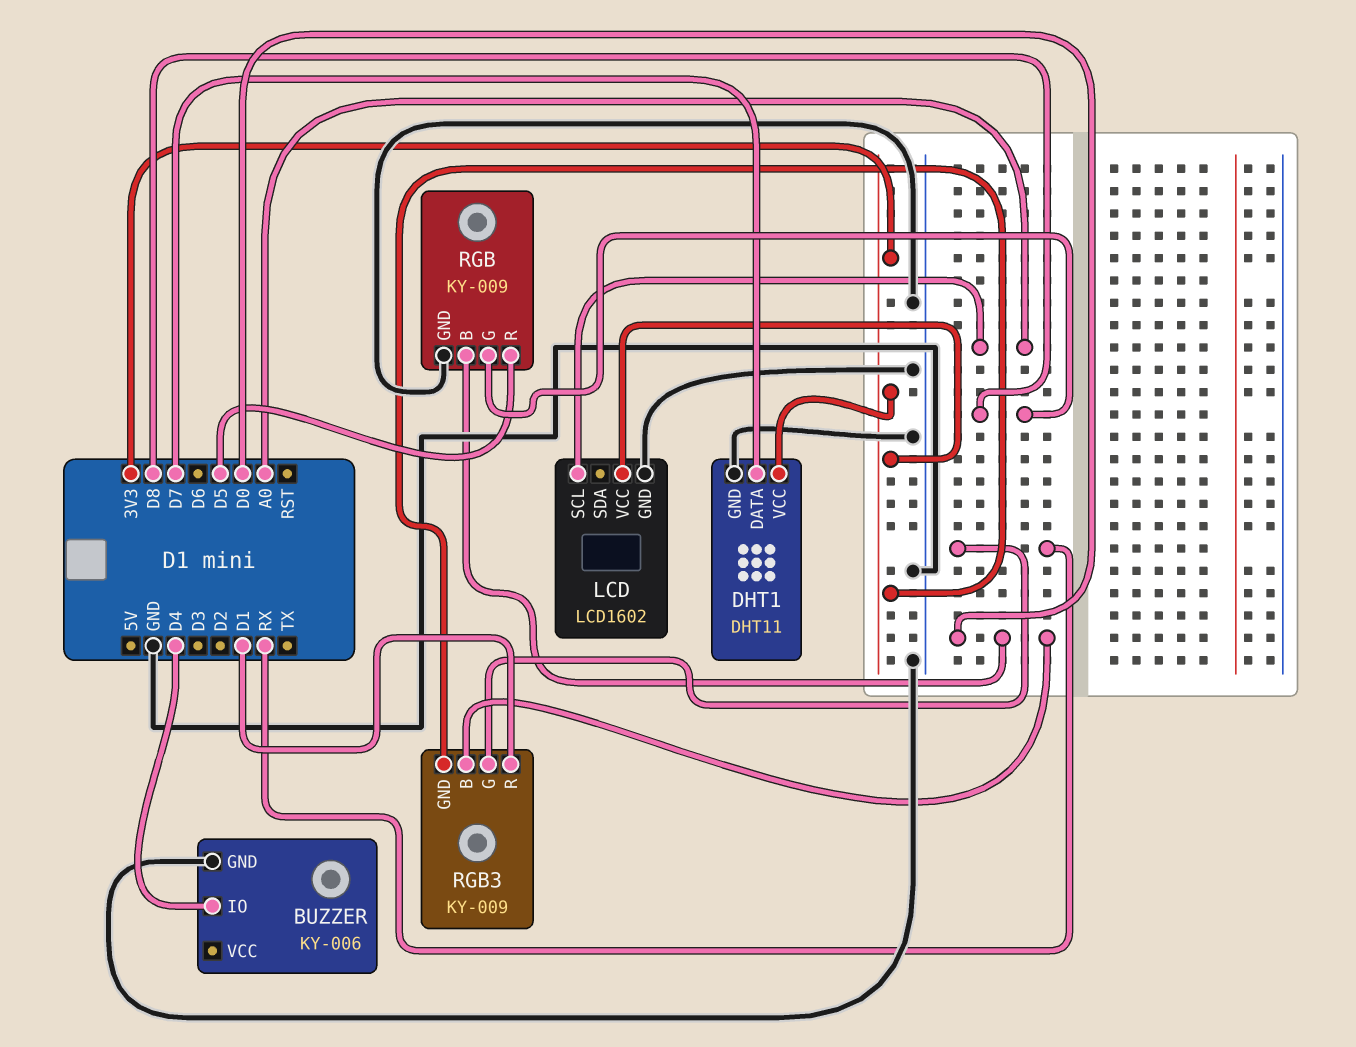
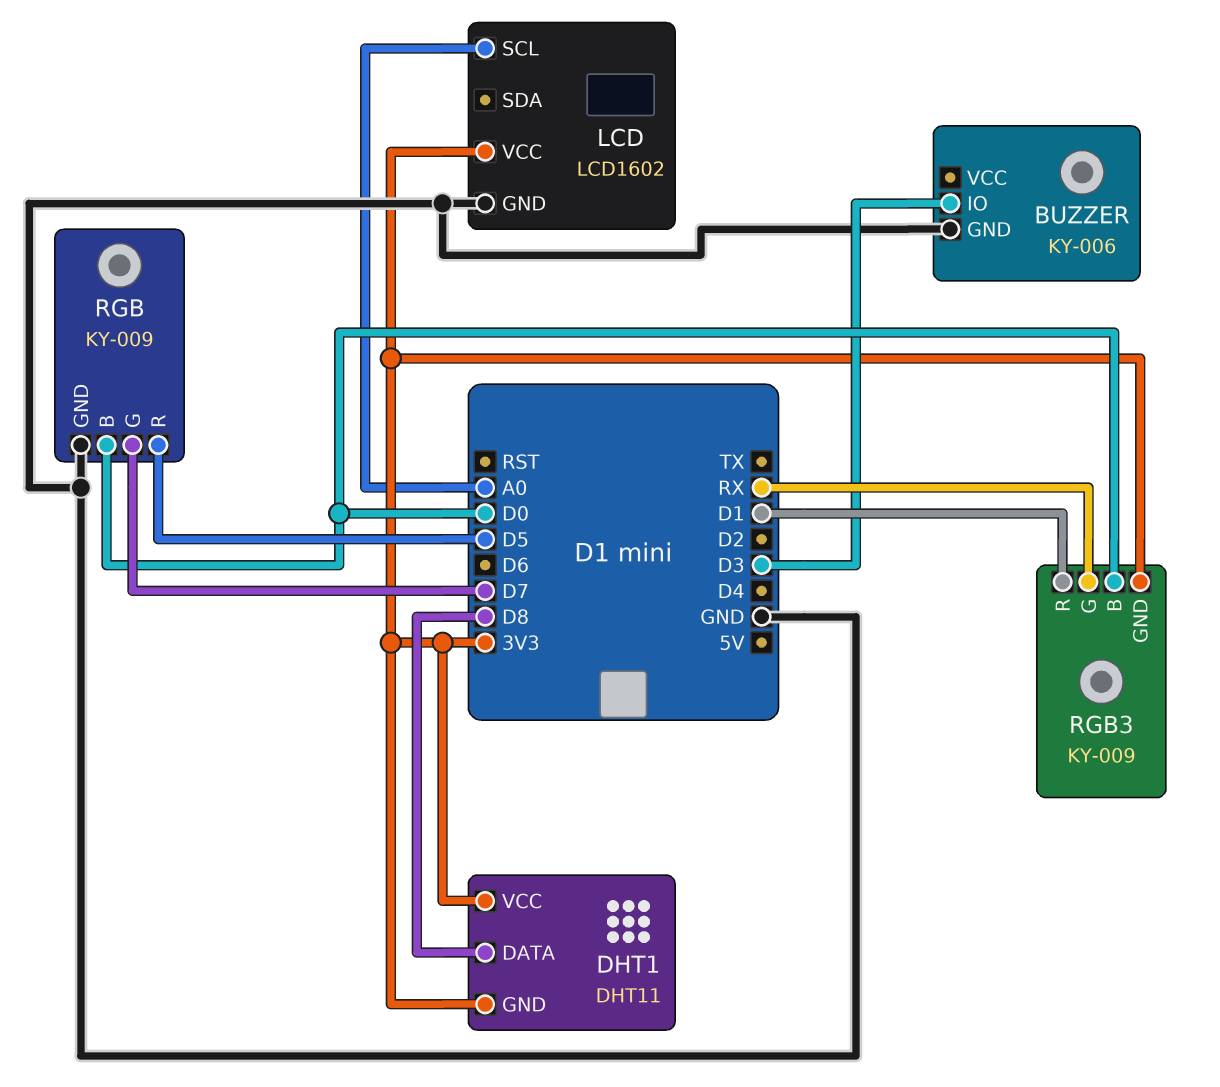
BUZZER pin IO: D4 -> D3
DHT1 pin DATA: D7 -> D8
DHT1 pin GND: GND -> 3V3
RGB pin G: D8 -> D7

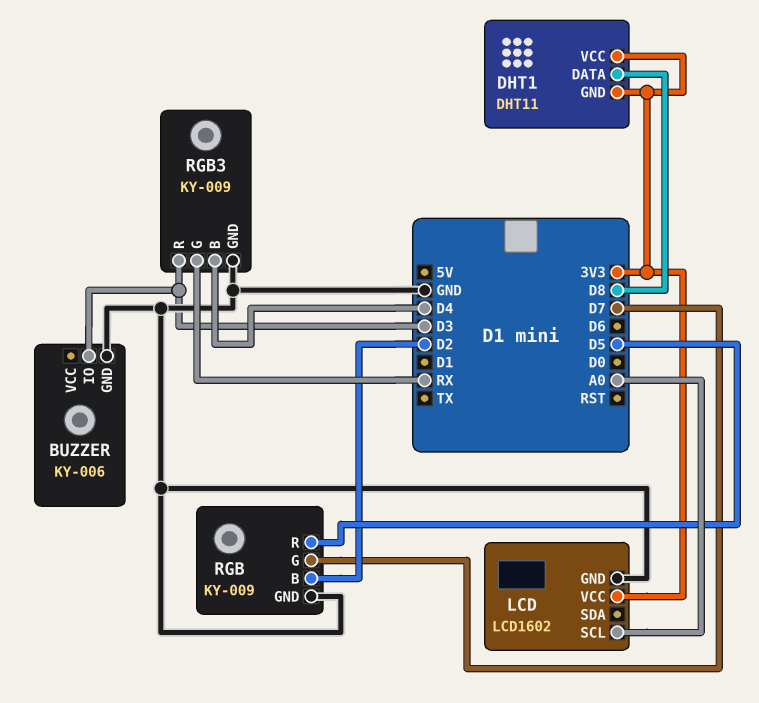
RGB pin B: D0 -> D2
RGB3 pin B: D0 -> D4
RGB3 pin GND: 3V3 -> GND
RGB3 pin R: D1 -> D3

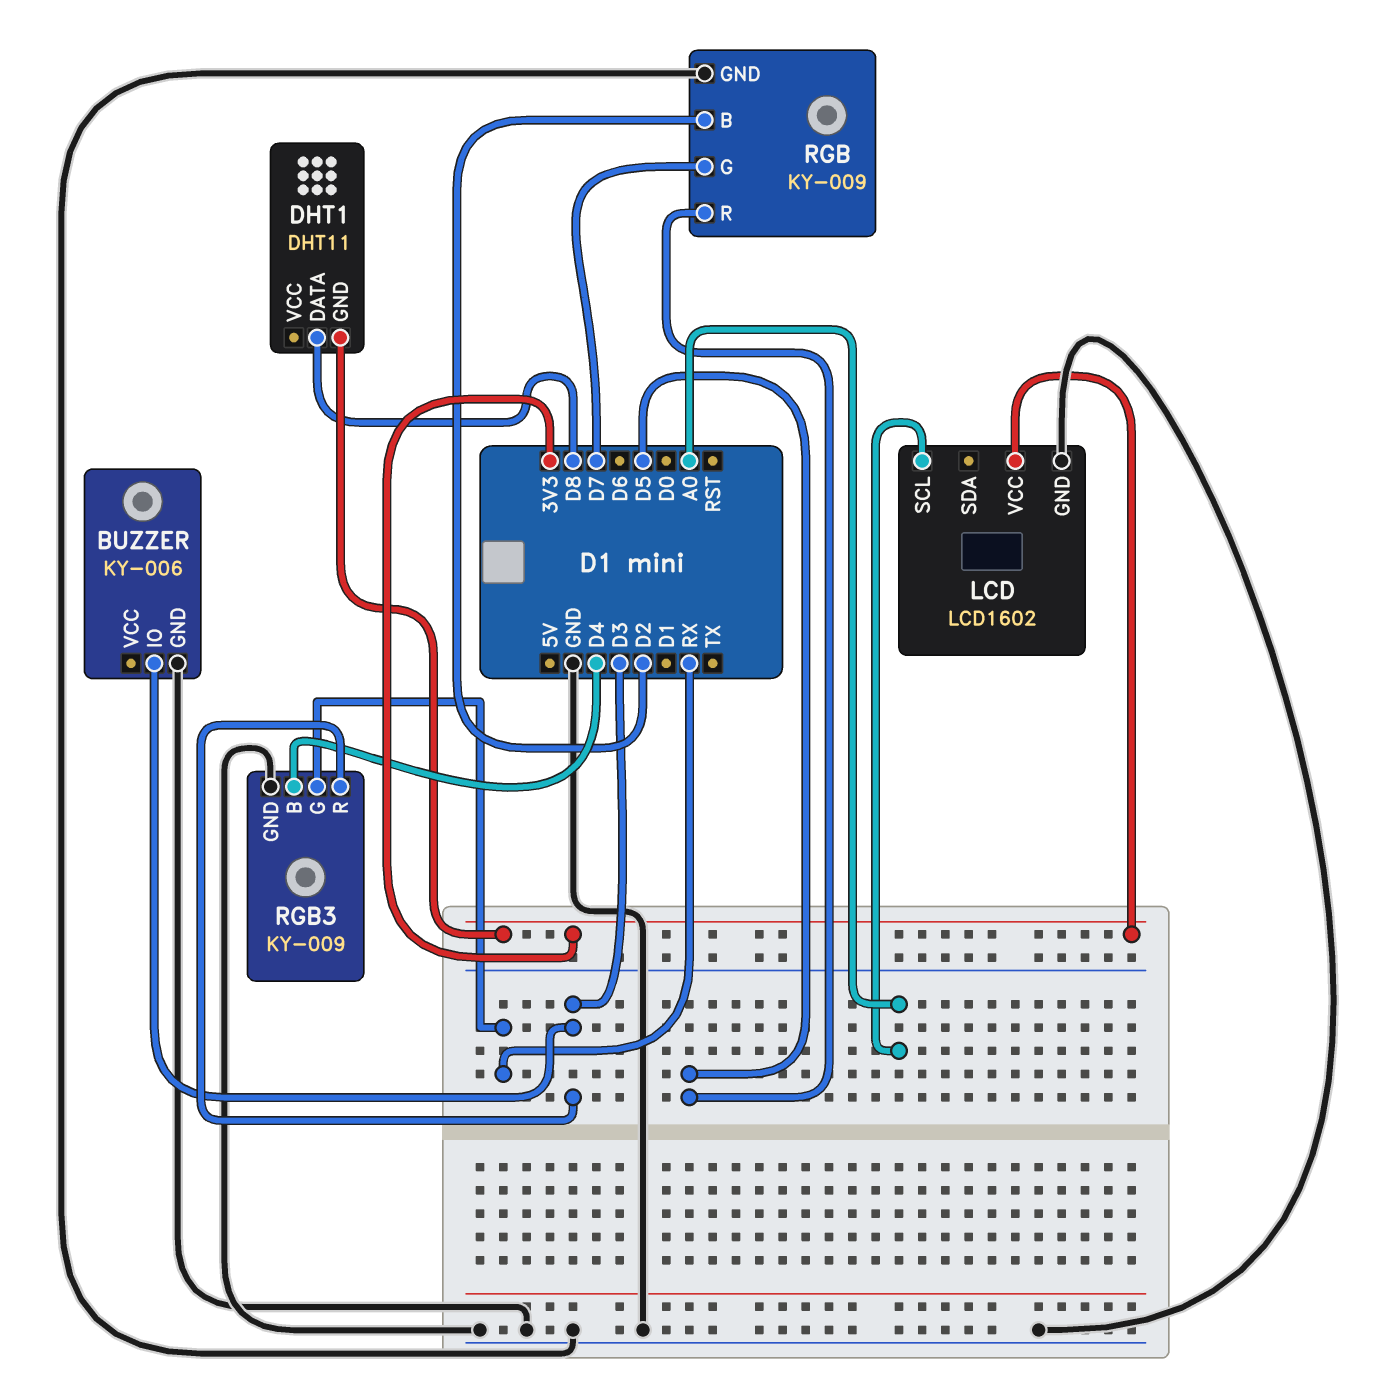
DHT1 pin VCC: 3V3 -> none

